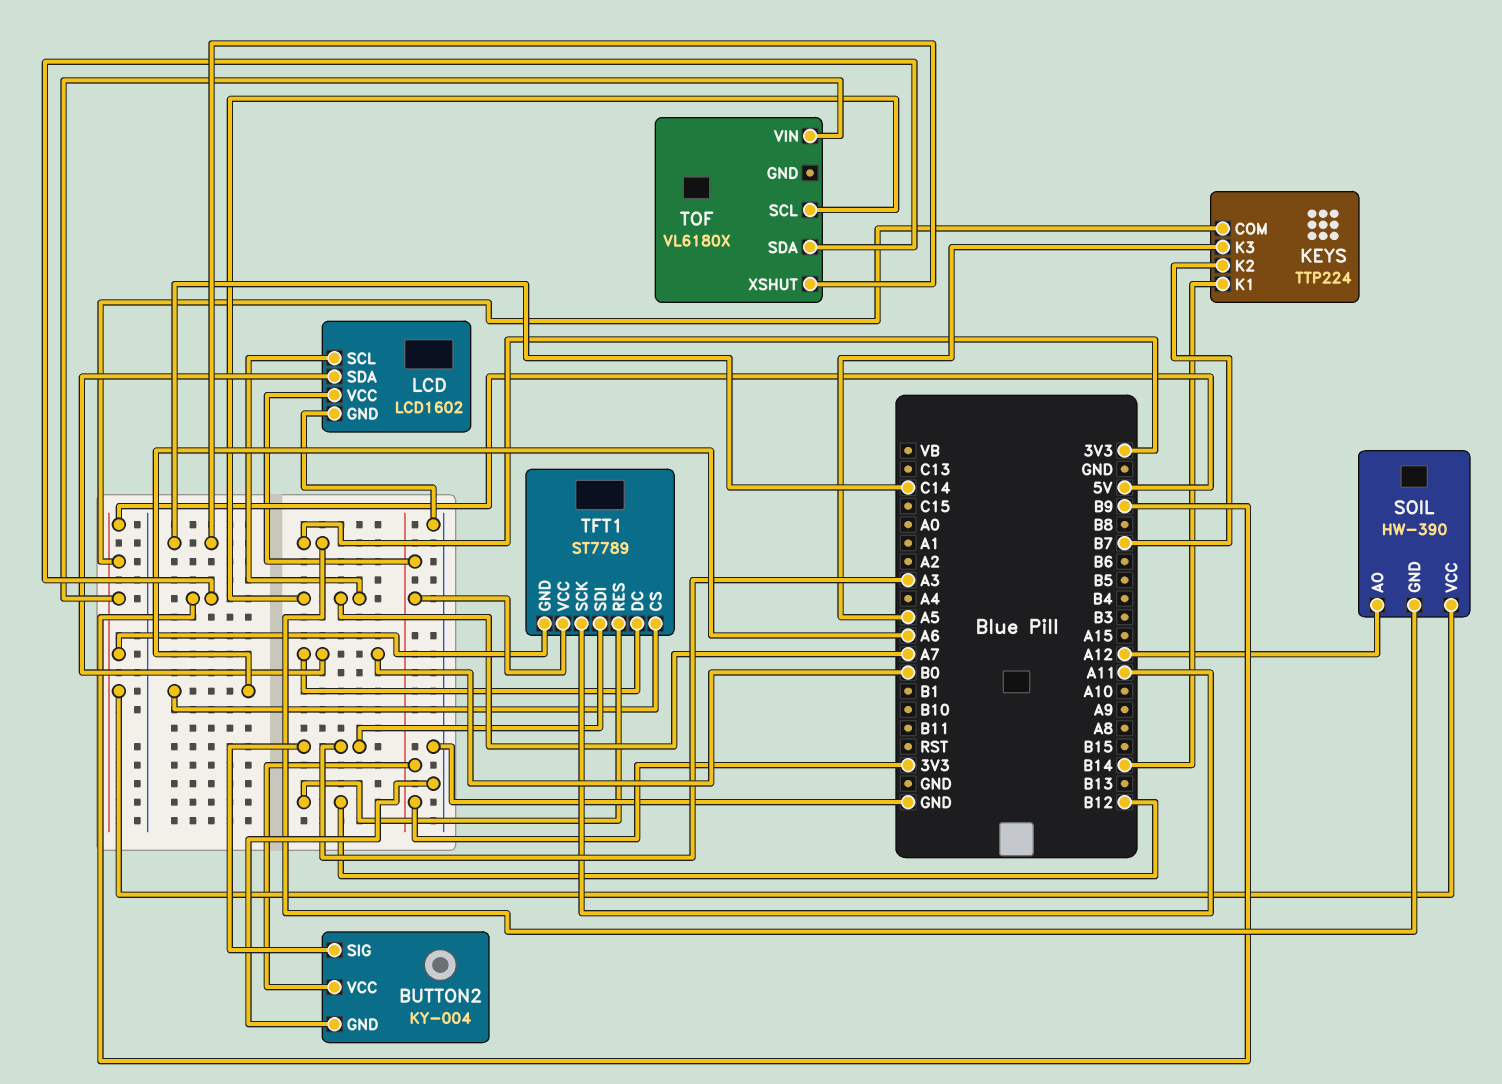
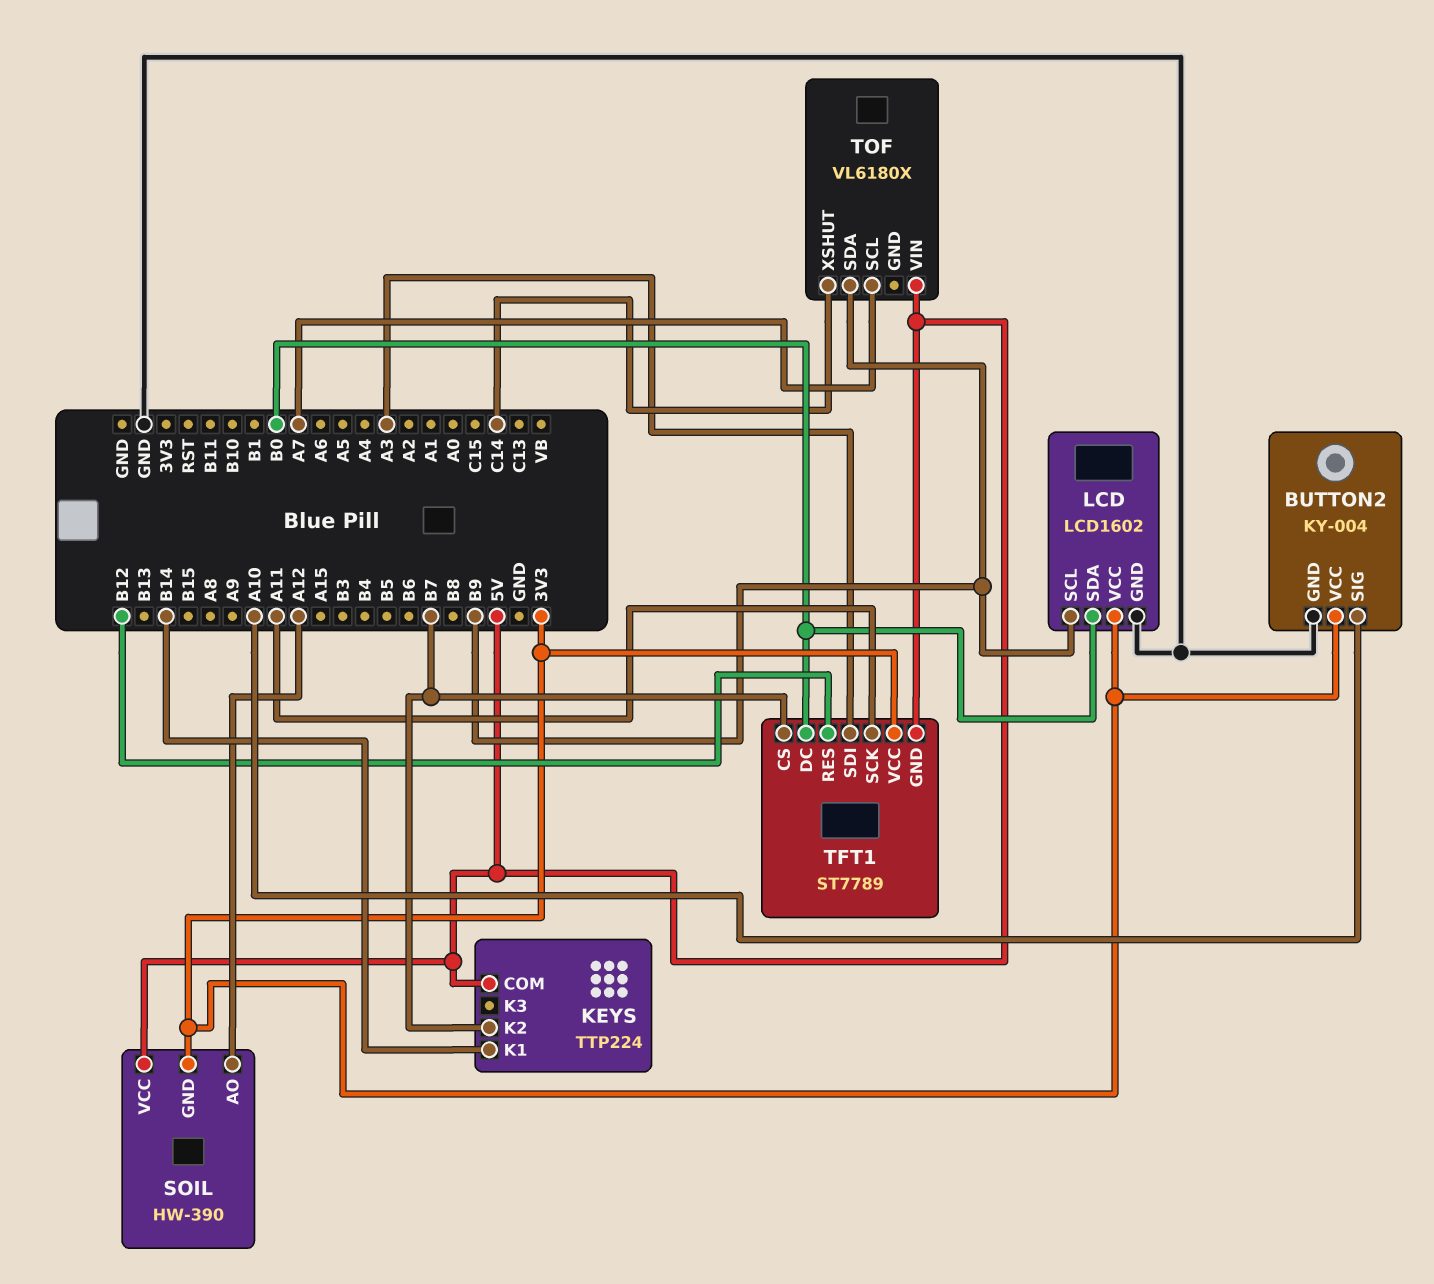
BUTTON2 pin SIG: A3 -> A10
KEYS pin K3: A5 -> none
LCD pin SCL: A7 -> B9
TFT1 pin CS: A6 -> B7

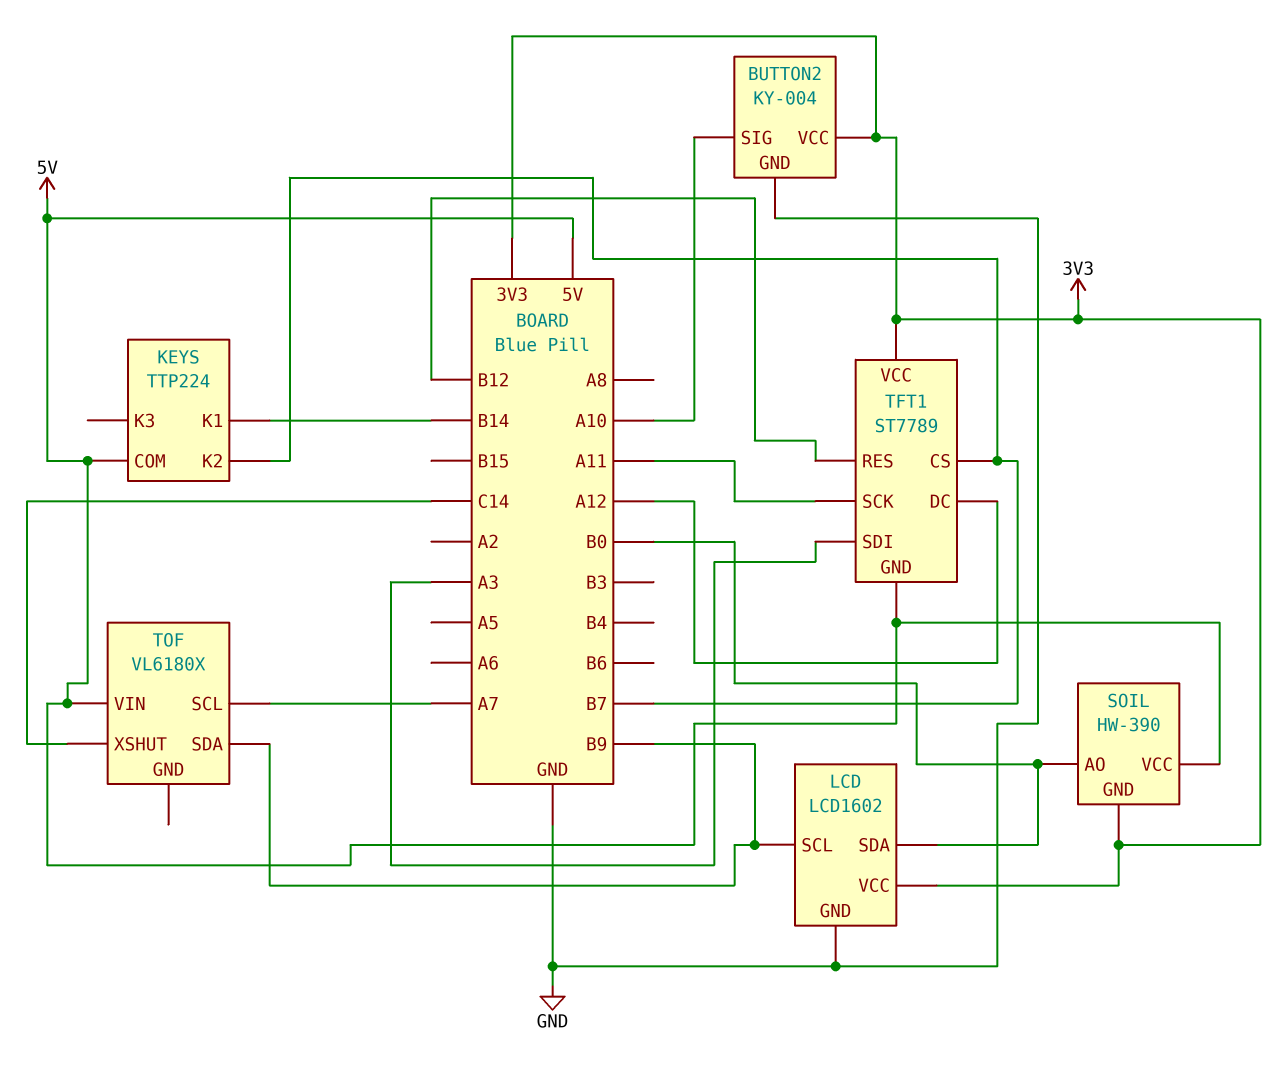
SOIL pin AO: A12 -> B0
TFT1 pin DC: B0 -> A12

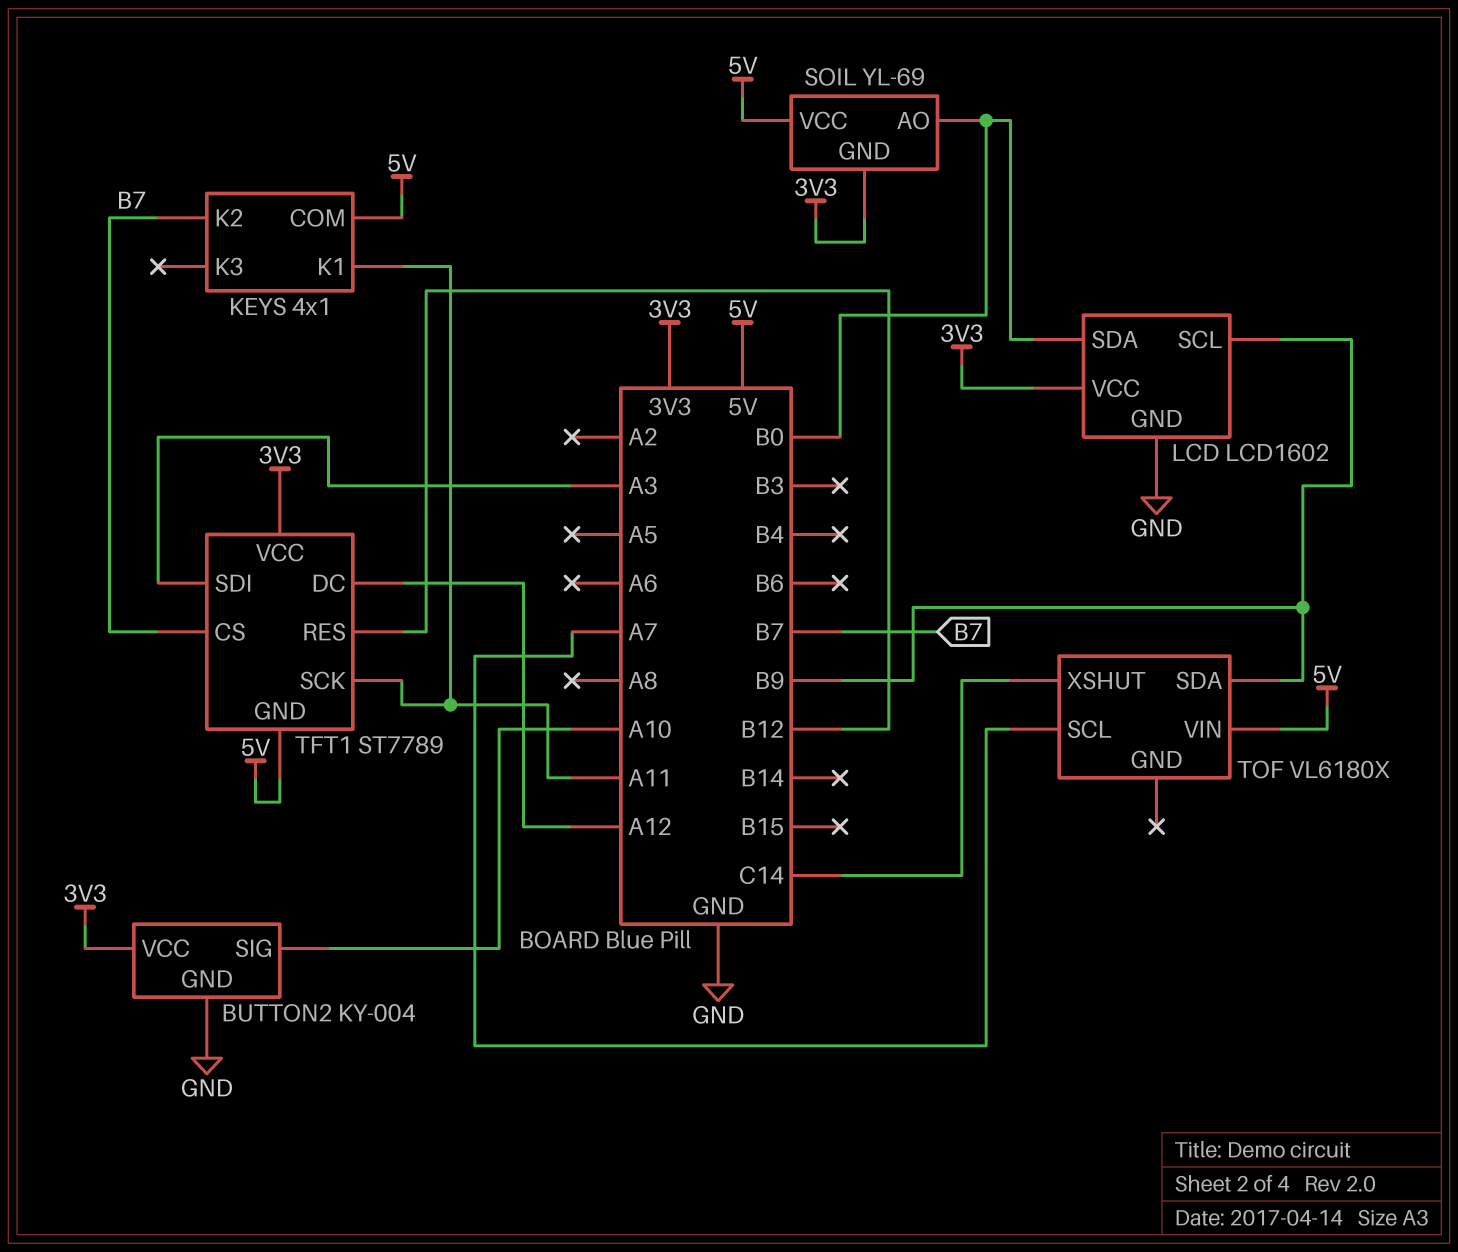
KEYS: TTP224 -> 4x1
KEYS pin K1: B14 -> A11
SOIL: HW-390 -> YL-69

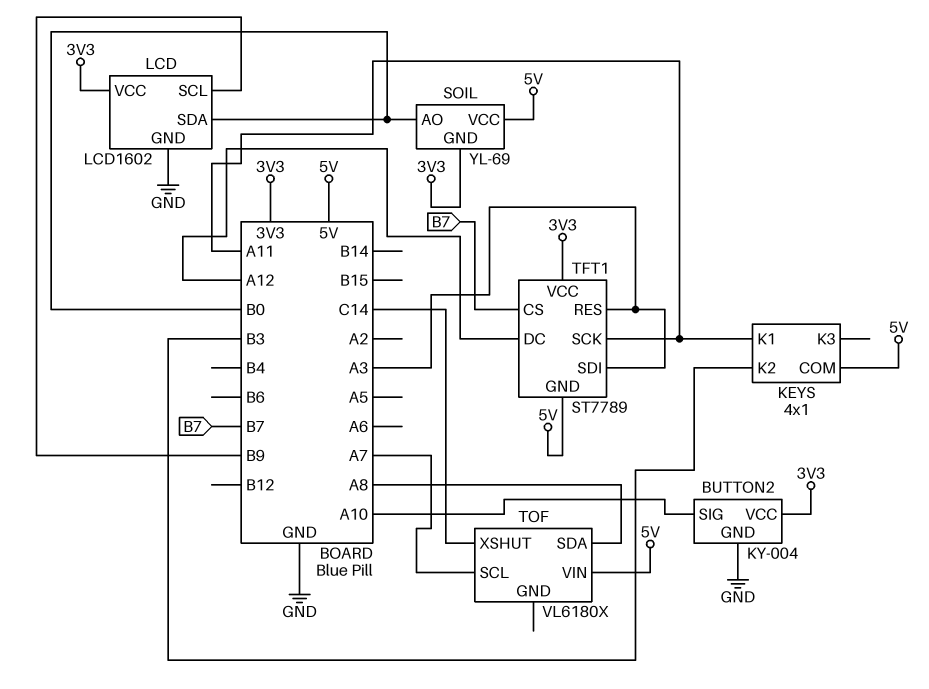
KEYS pin K2: B7 -> B3
TFT1 pin RES: B12 -> A3
TOF pin SDA: B9 -> A8

